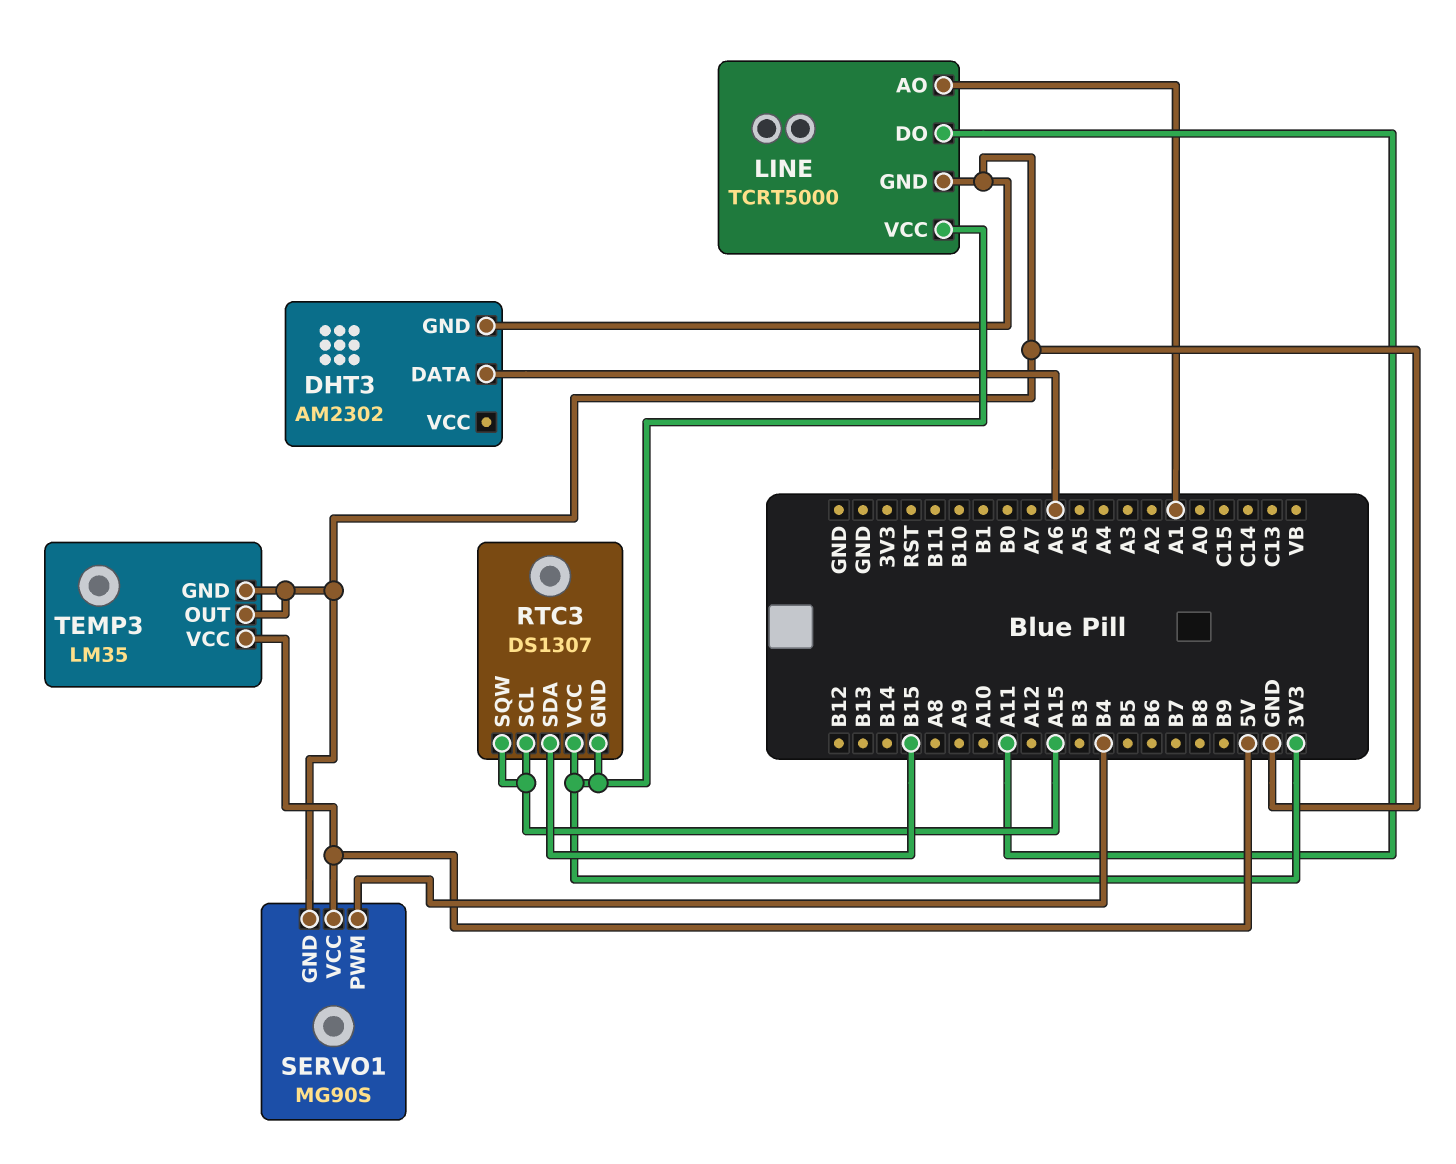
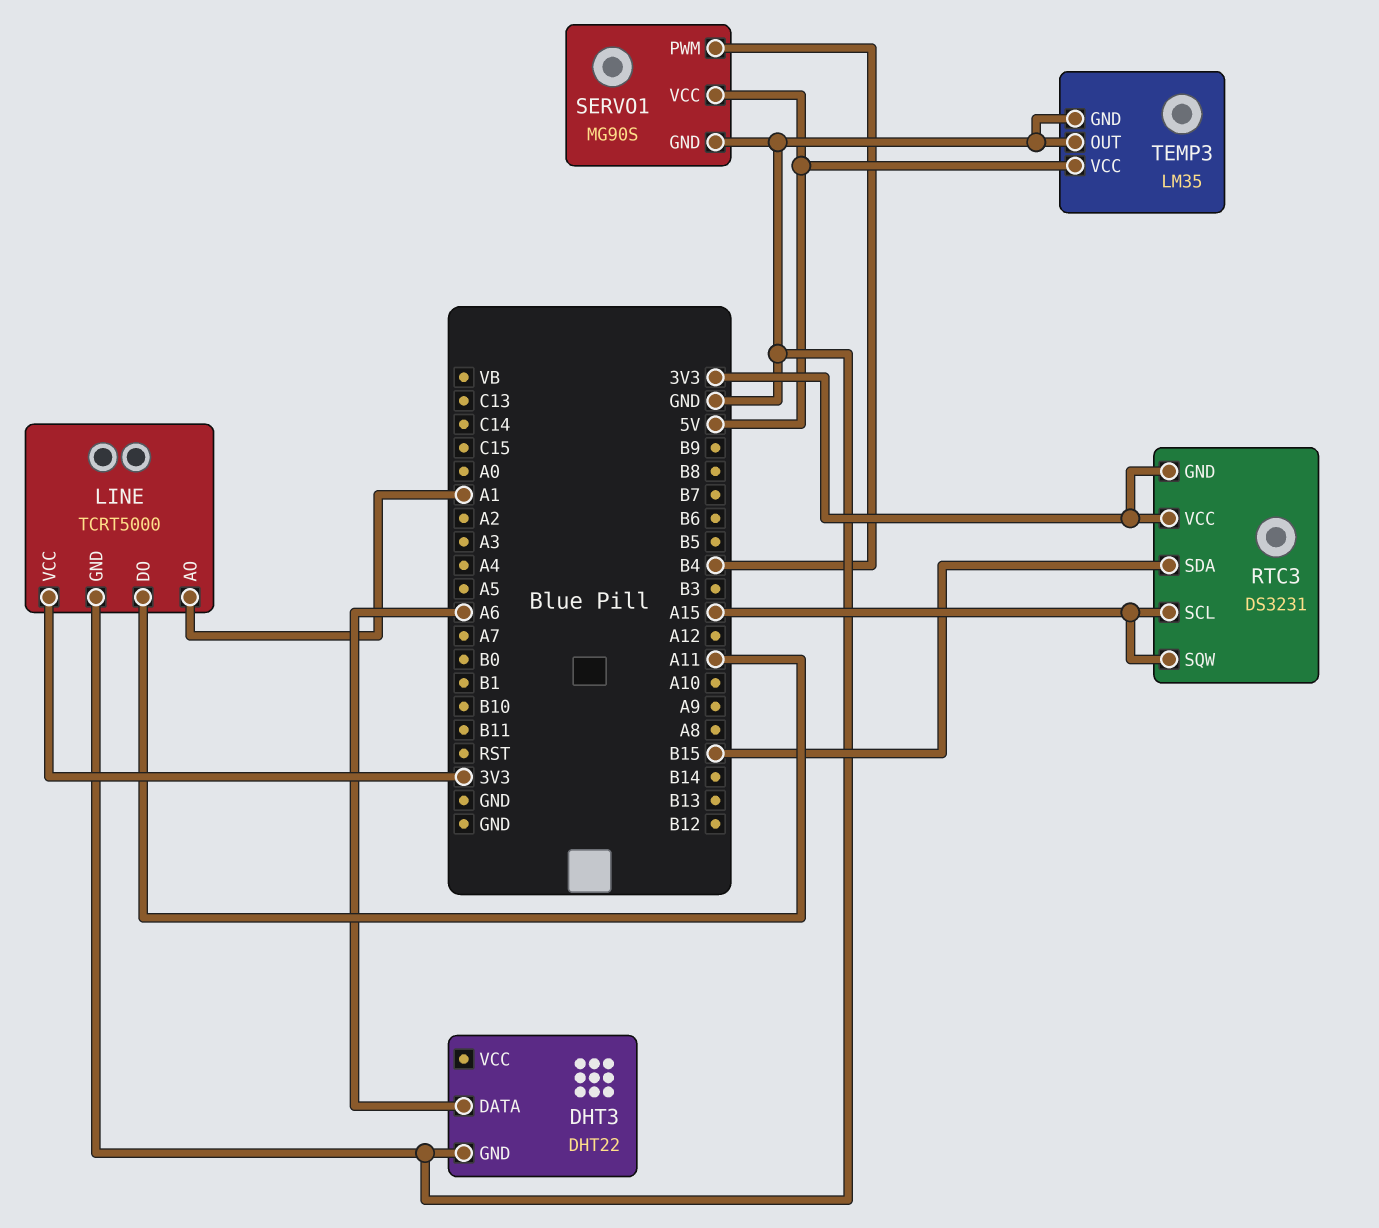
DHT3: AM2302 -> DHT22
RTC3: DS1307 -> DS3231

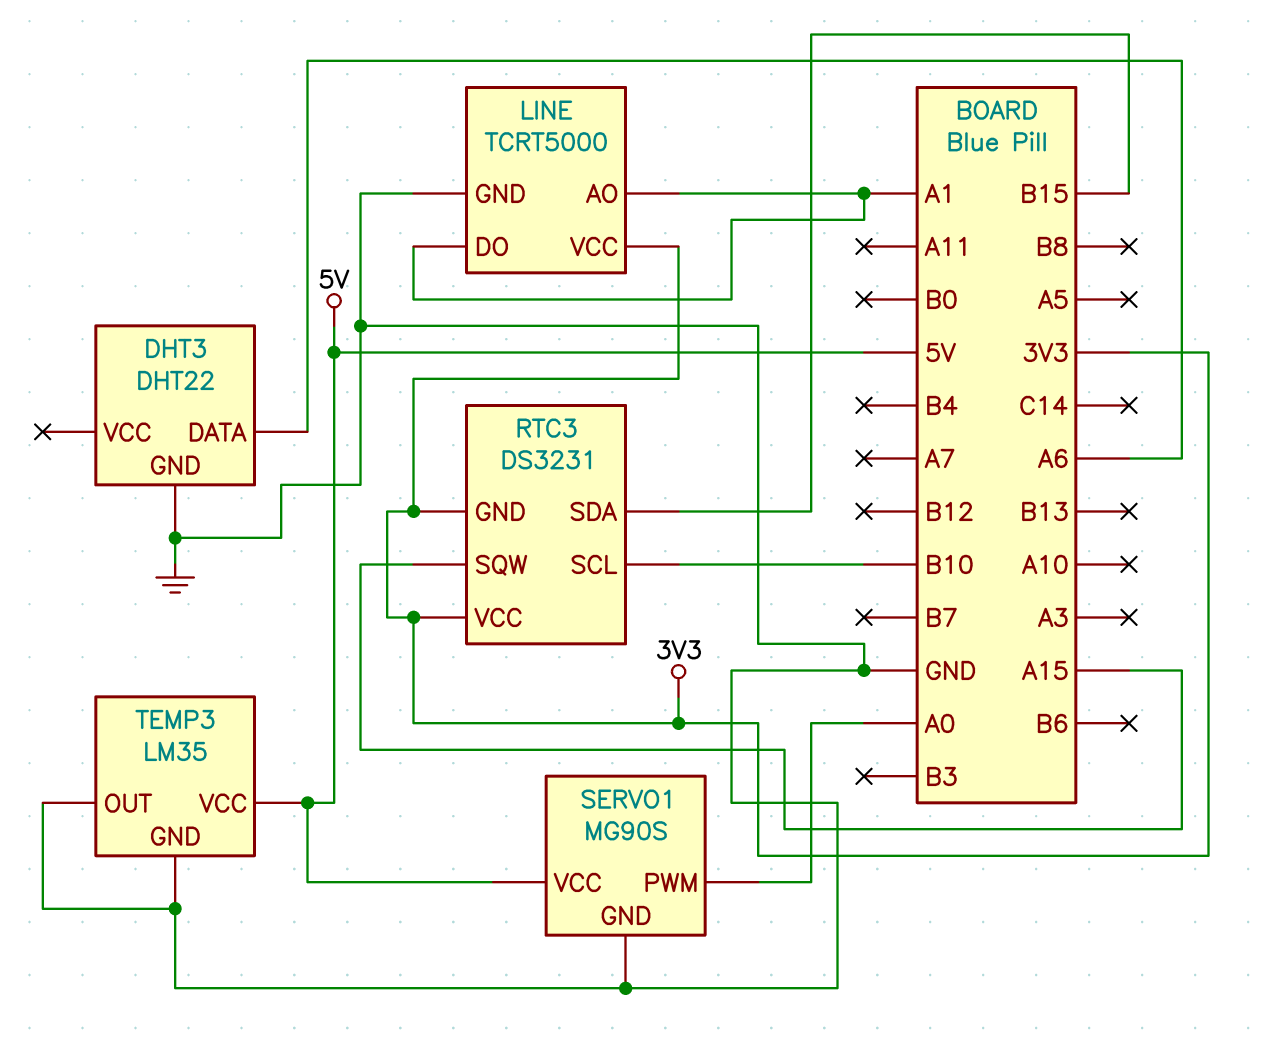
LINE pin DO: A11 -> A1
RTC3 pin SCL: A15 -> B10
SERVO1 pin PWM: B4 -> A0

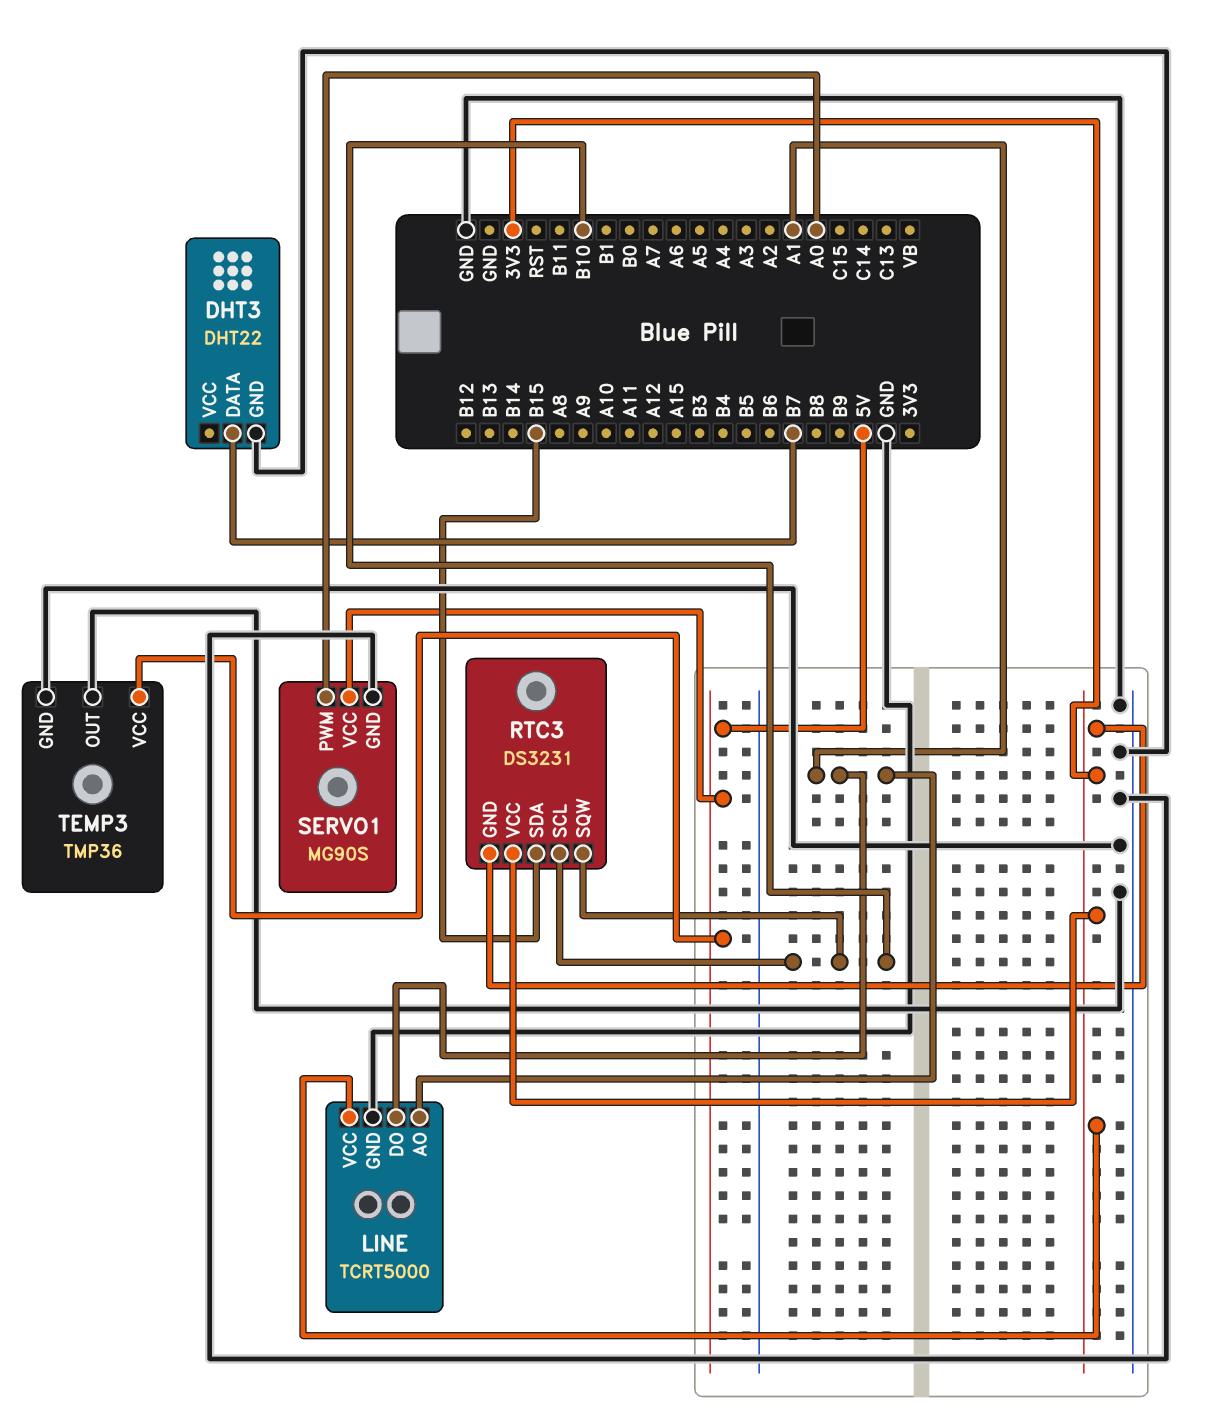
DHT3 pin DATA: A6 -> B7
RTC3 pin SQW: A15 -> B10
TEMP3: LM35 -> TMP36

